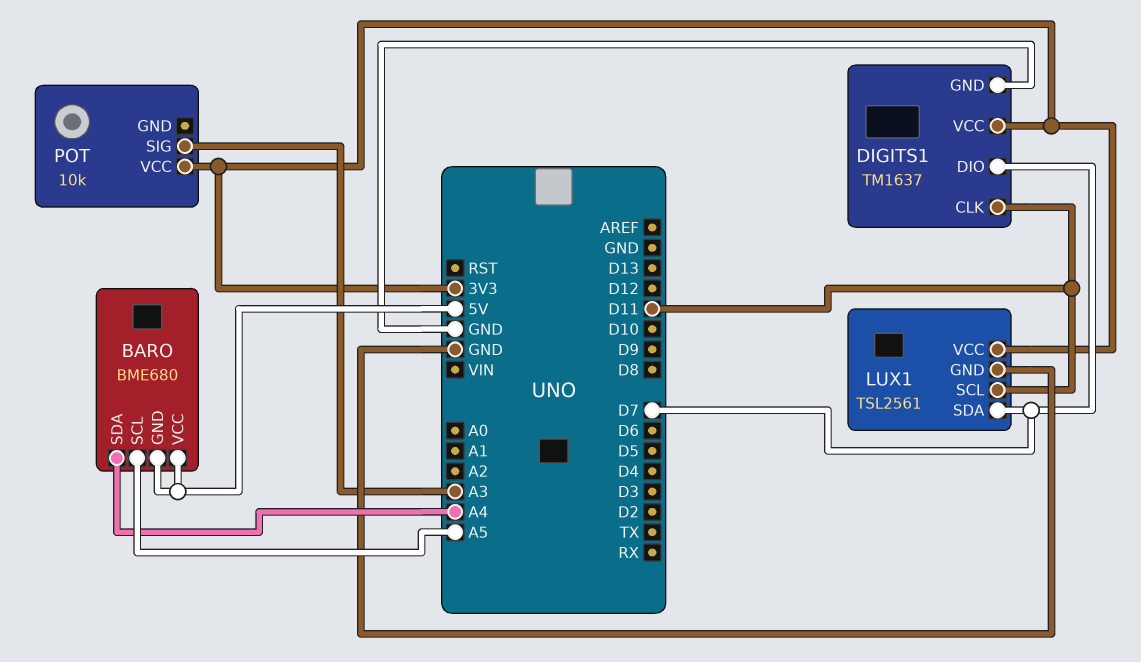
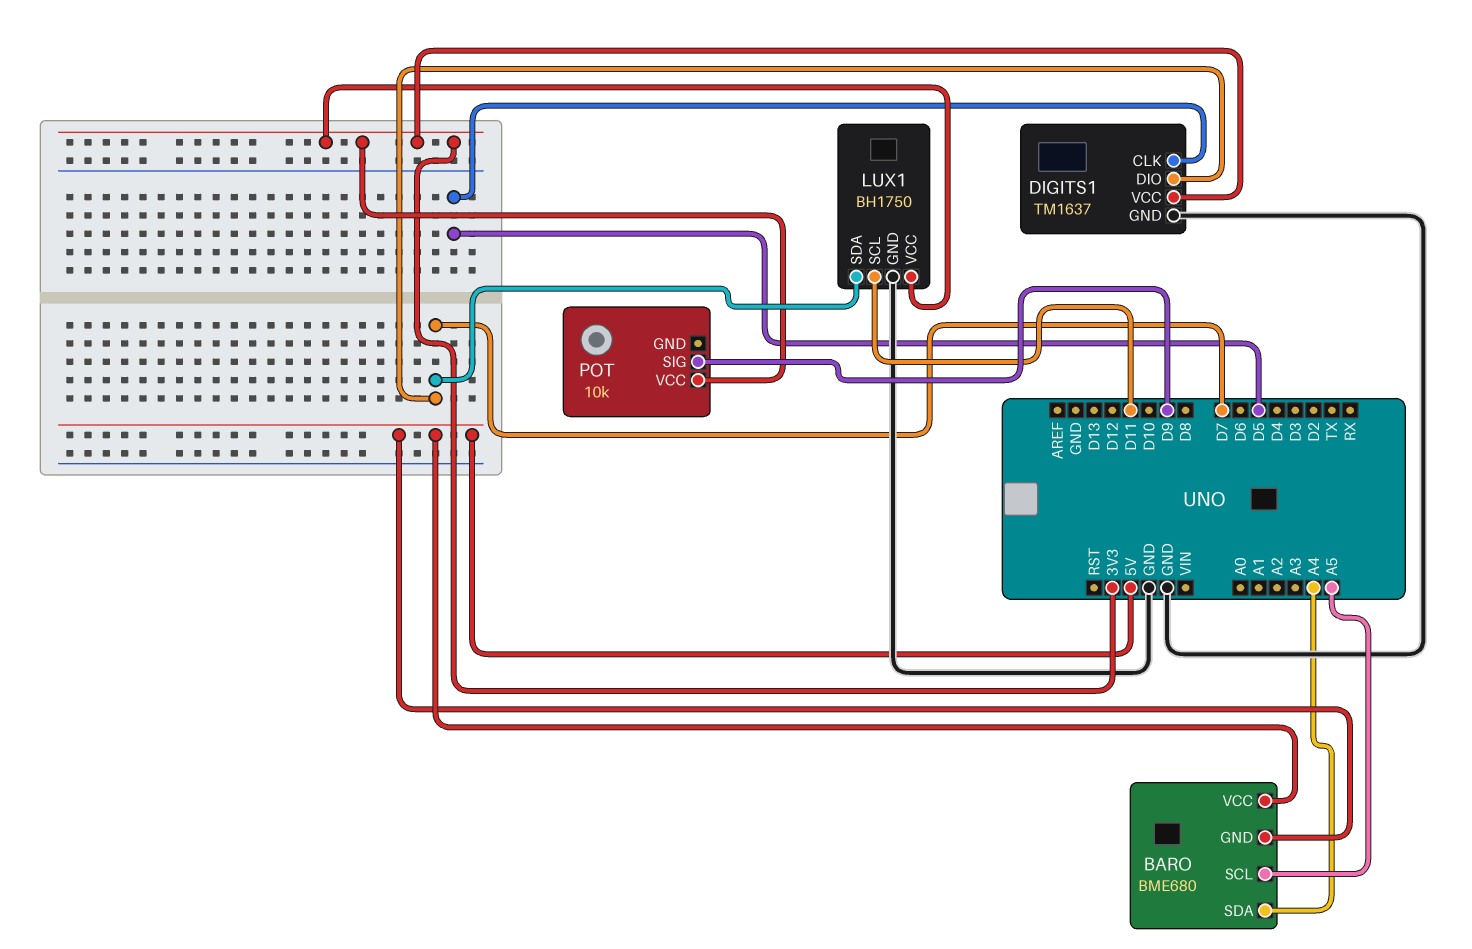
DIGITS1 pin CLK: D11 -> D5
LUX1: TSL2561 -> BH1750
POT pin SIG: A3 -> D9

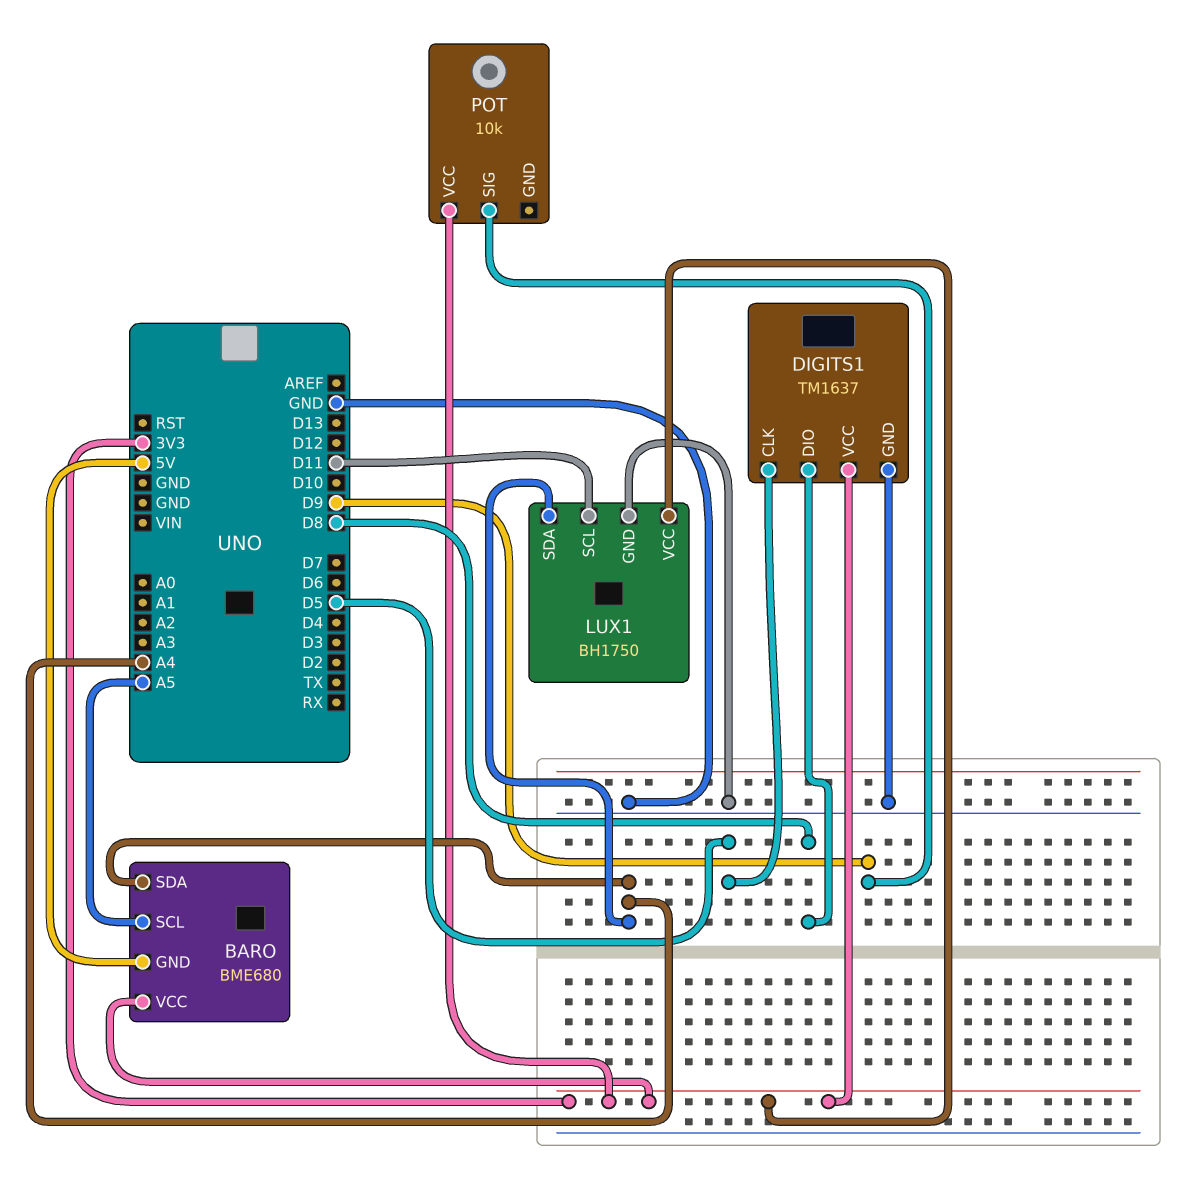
BARO pin VCC: 5V -> 3V3
DIGITS1 pin DIO: D7 -> D8
LUX1 pin SDA: D7 -> A4

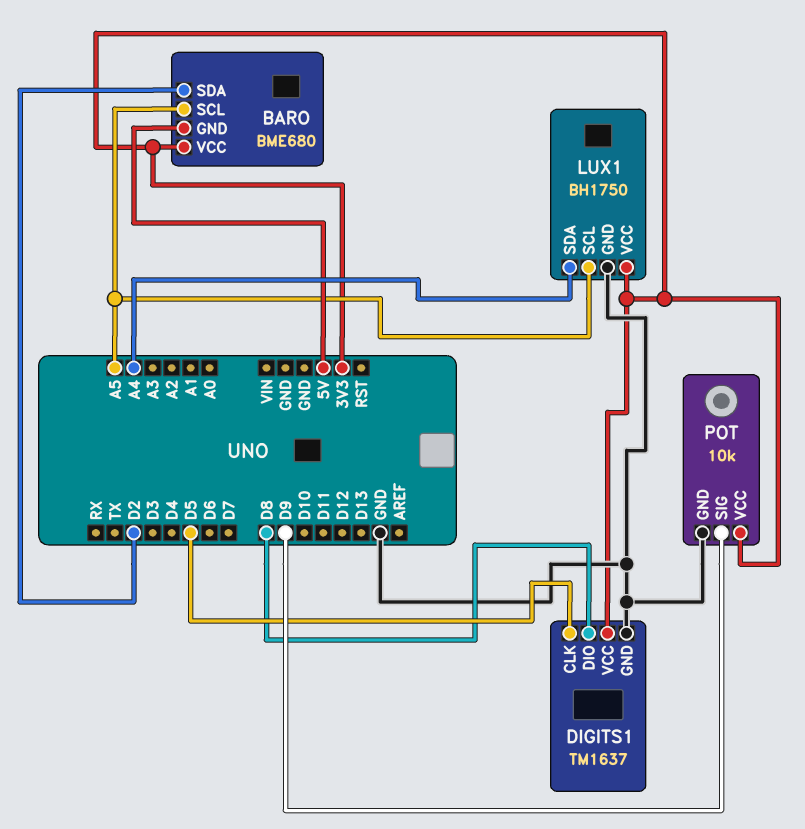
BARO pin SDA: A4 -> D2
LUX1 pin SCL: D11 -> A5
POT pin GND: none -> GND

